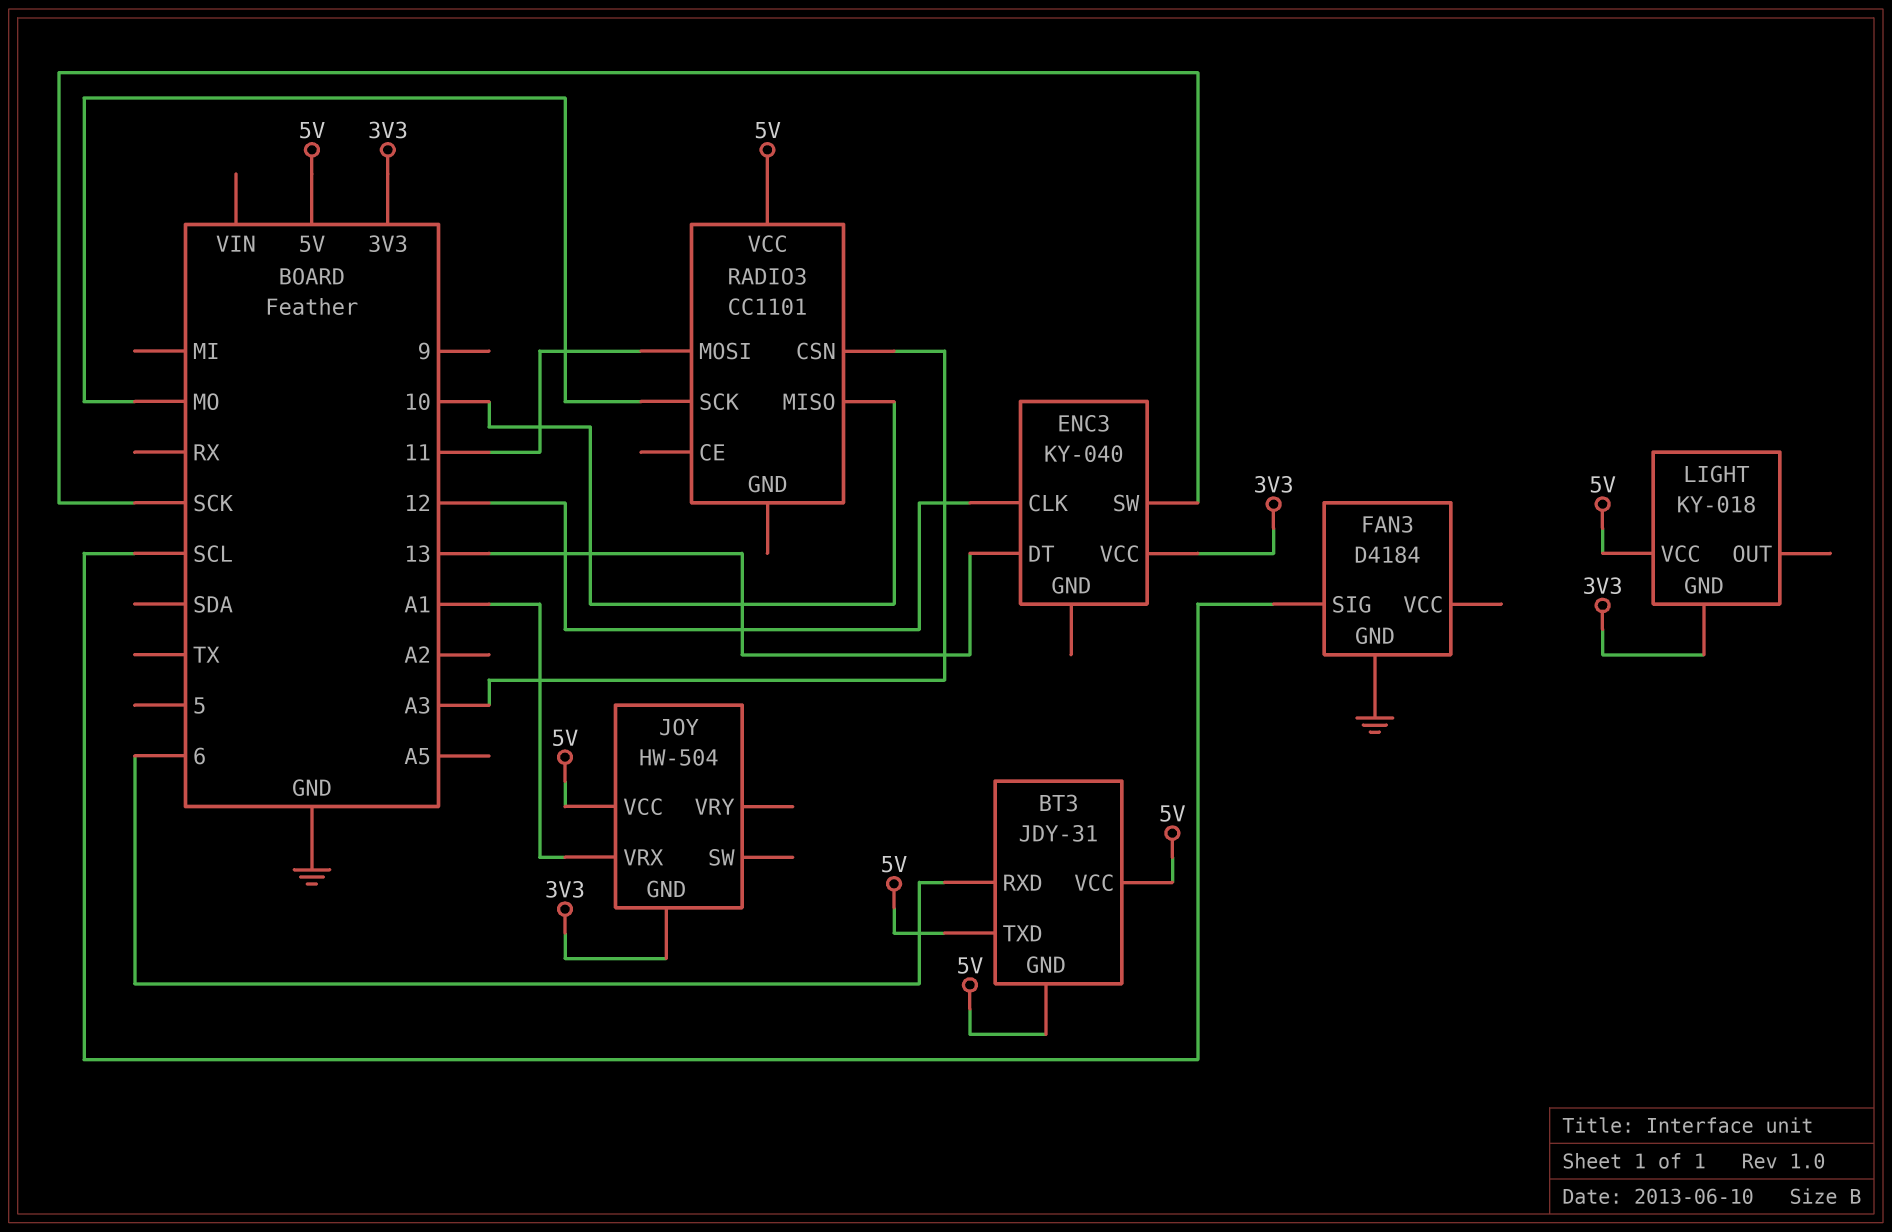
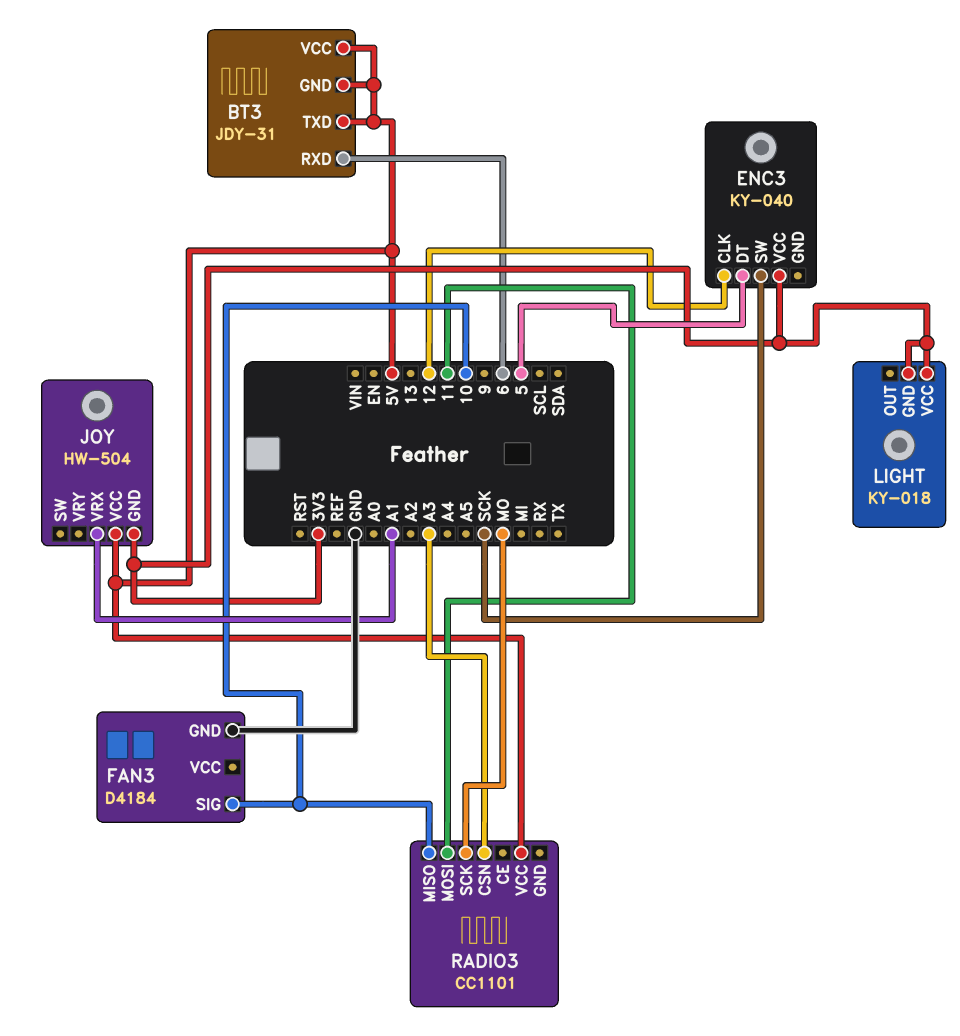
ENC3 pin DT: 13 -> 5
FAN3 pin SIG: SCL -> 10
LIGHT pin VCC: 5V -> 3V3

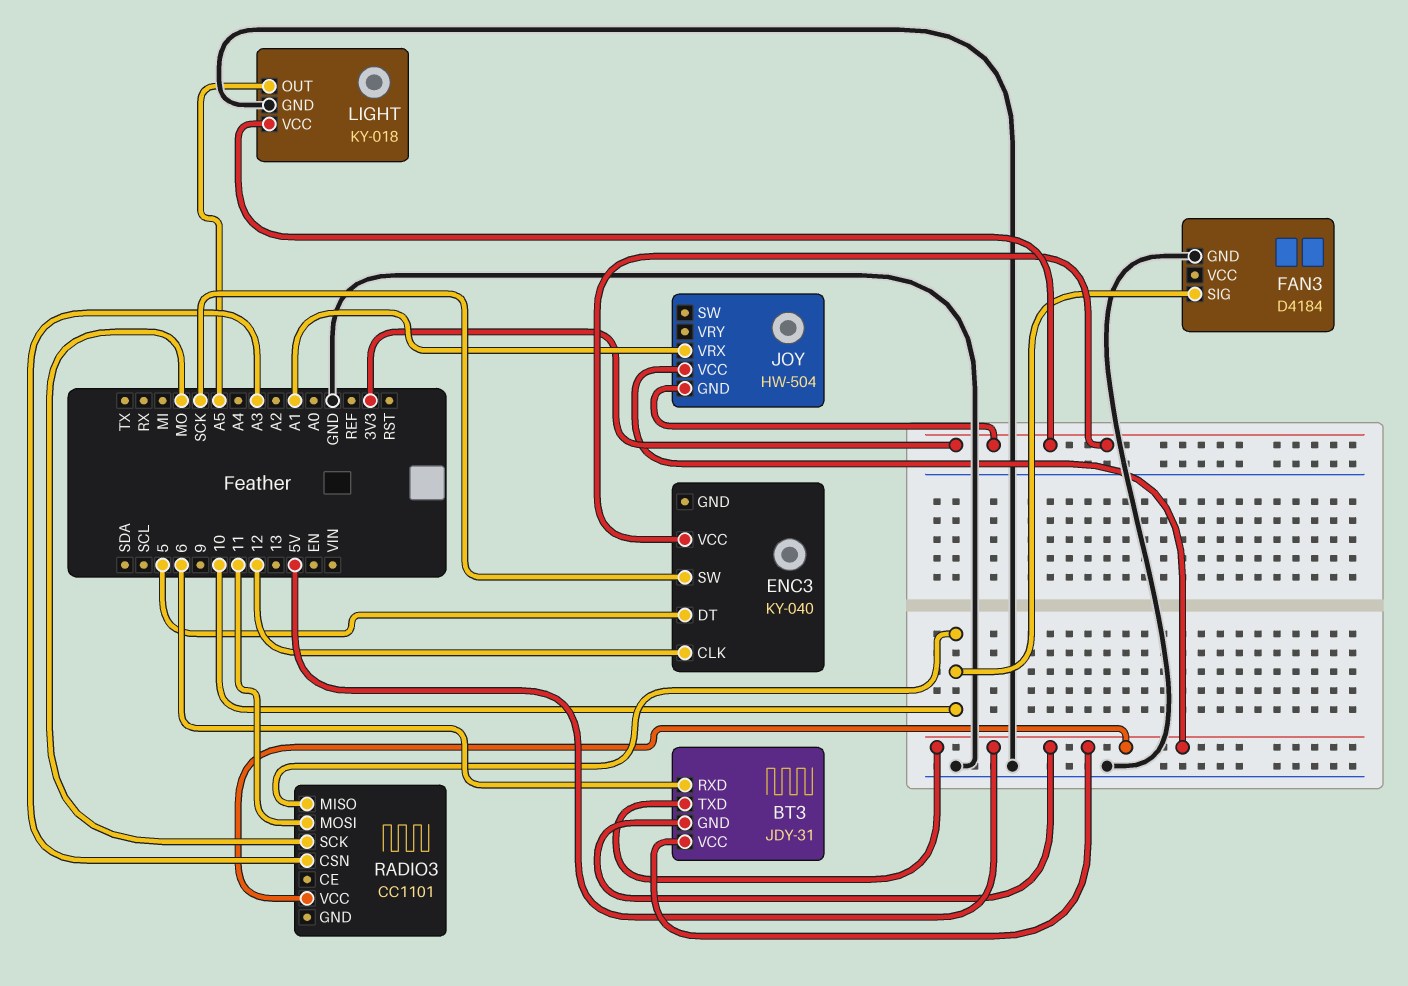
LIGHT pin GND: 3V3 -> GND
LIGHT pin OUT: none -> A5

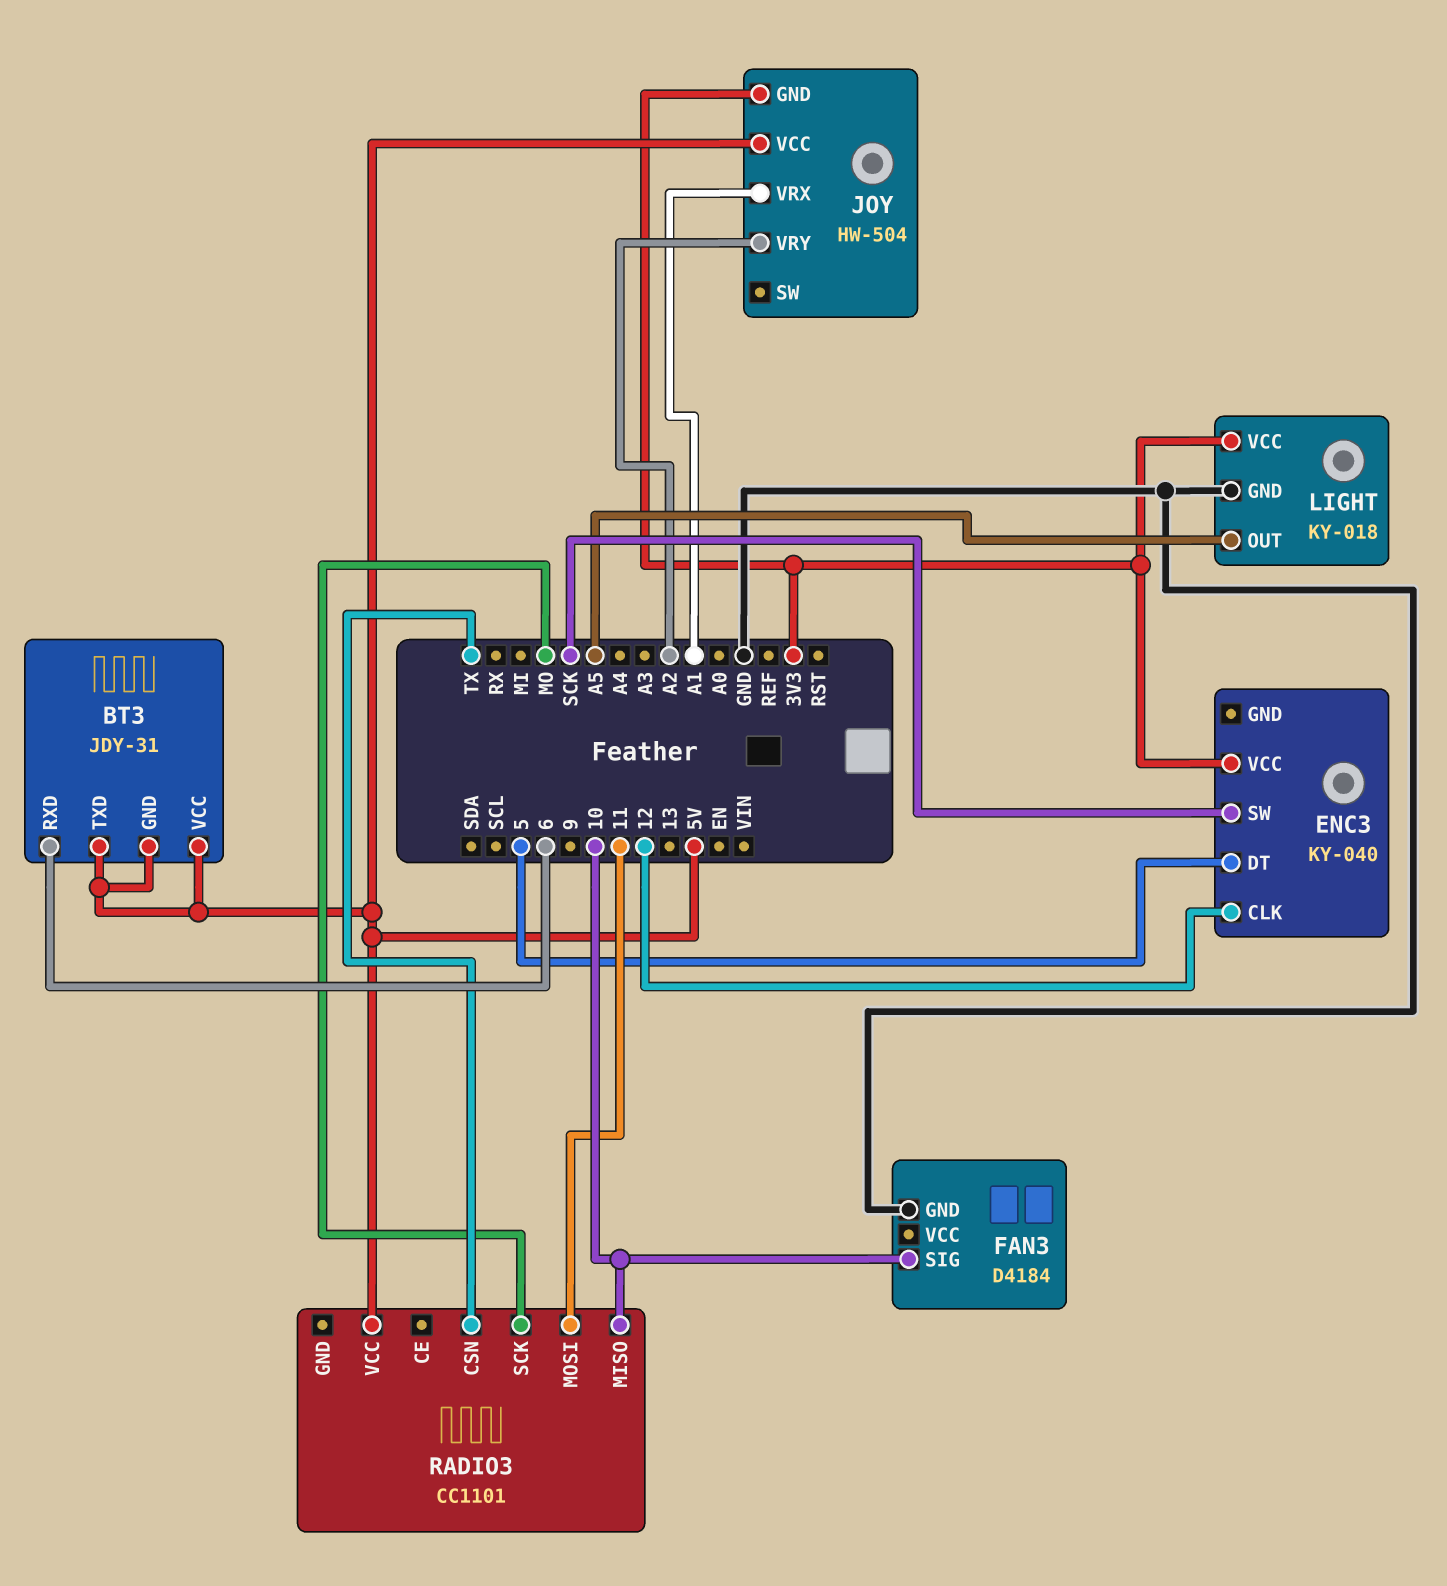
JOY pin VRY: none -> A2
RADIO3 pin CSN: A3 -> TX

